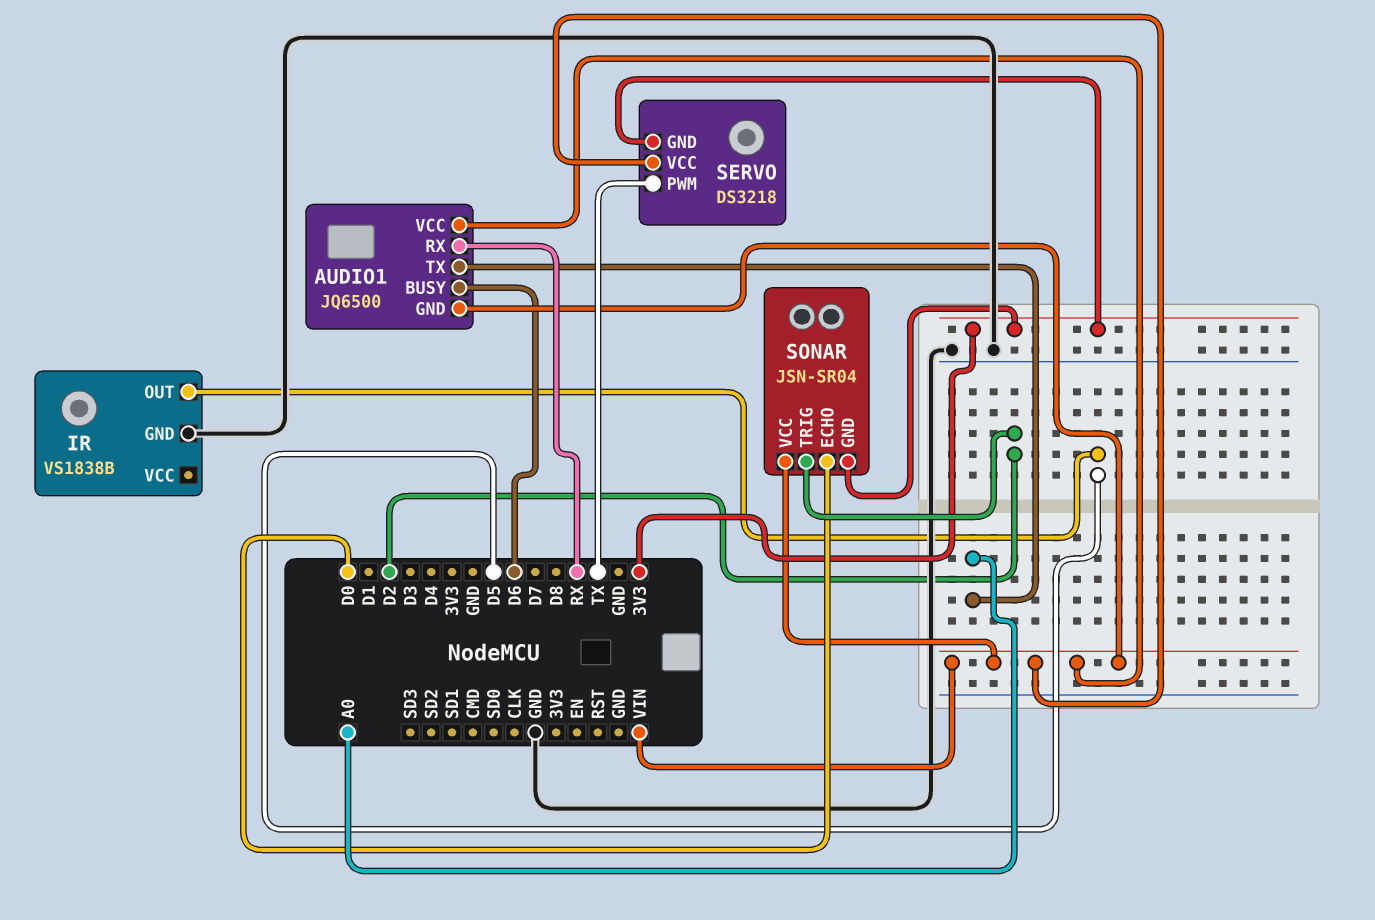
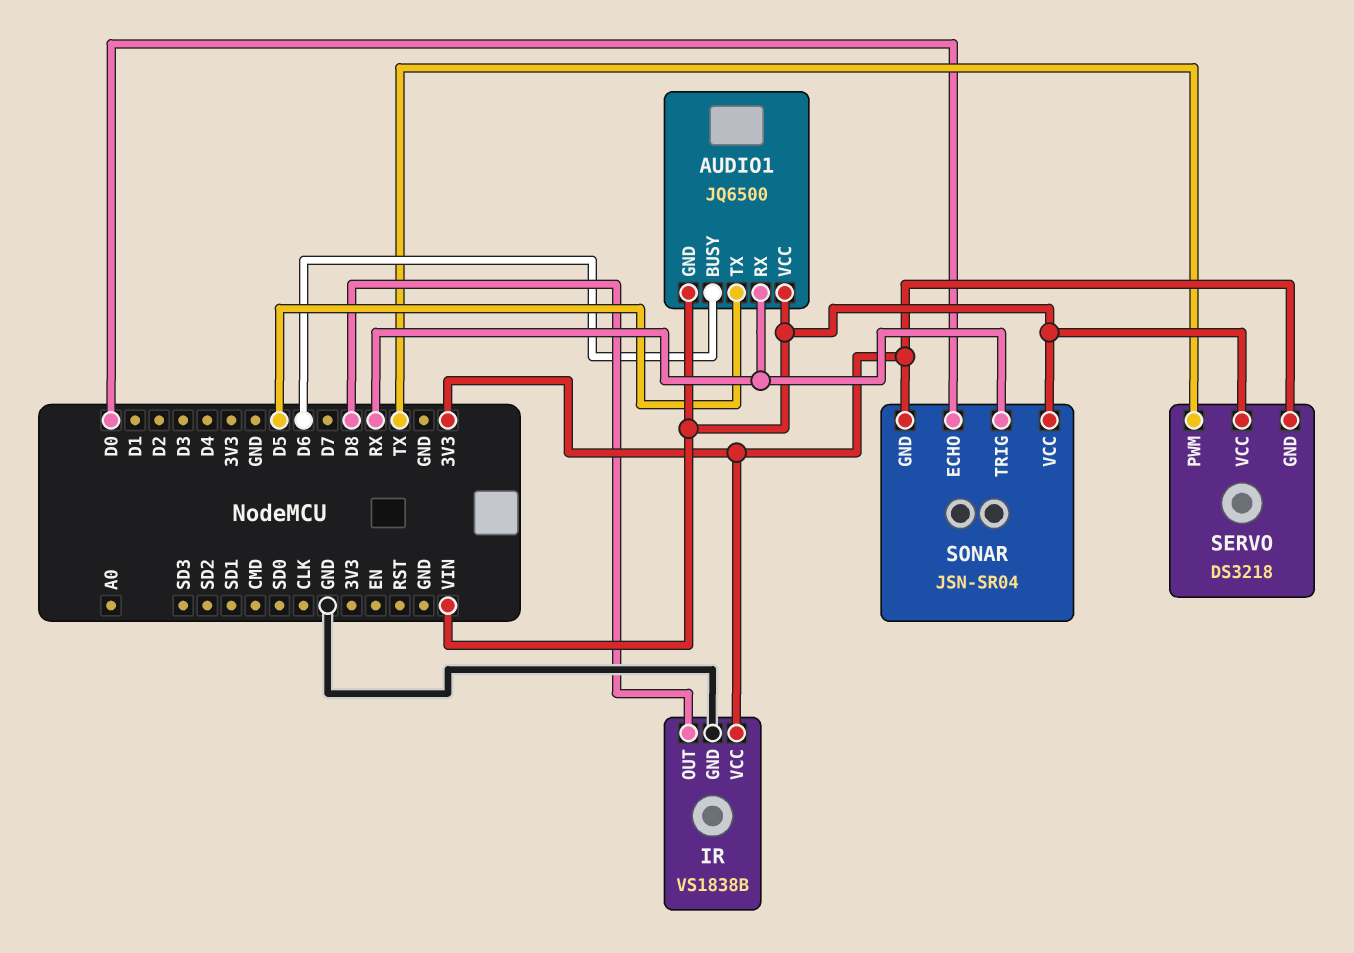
AUDIO1 pin TX: A0 -> D5
IR pin OUT: D5 -> D8
IR pin VCC: none -> 3V3
SONAR pin TRIG: D2 -> RX

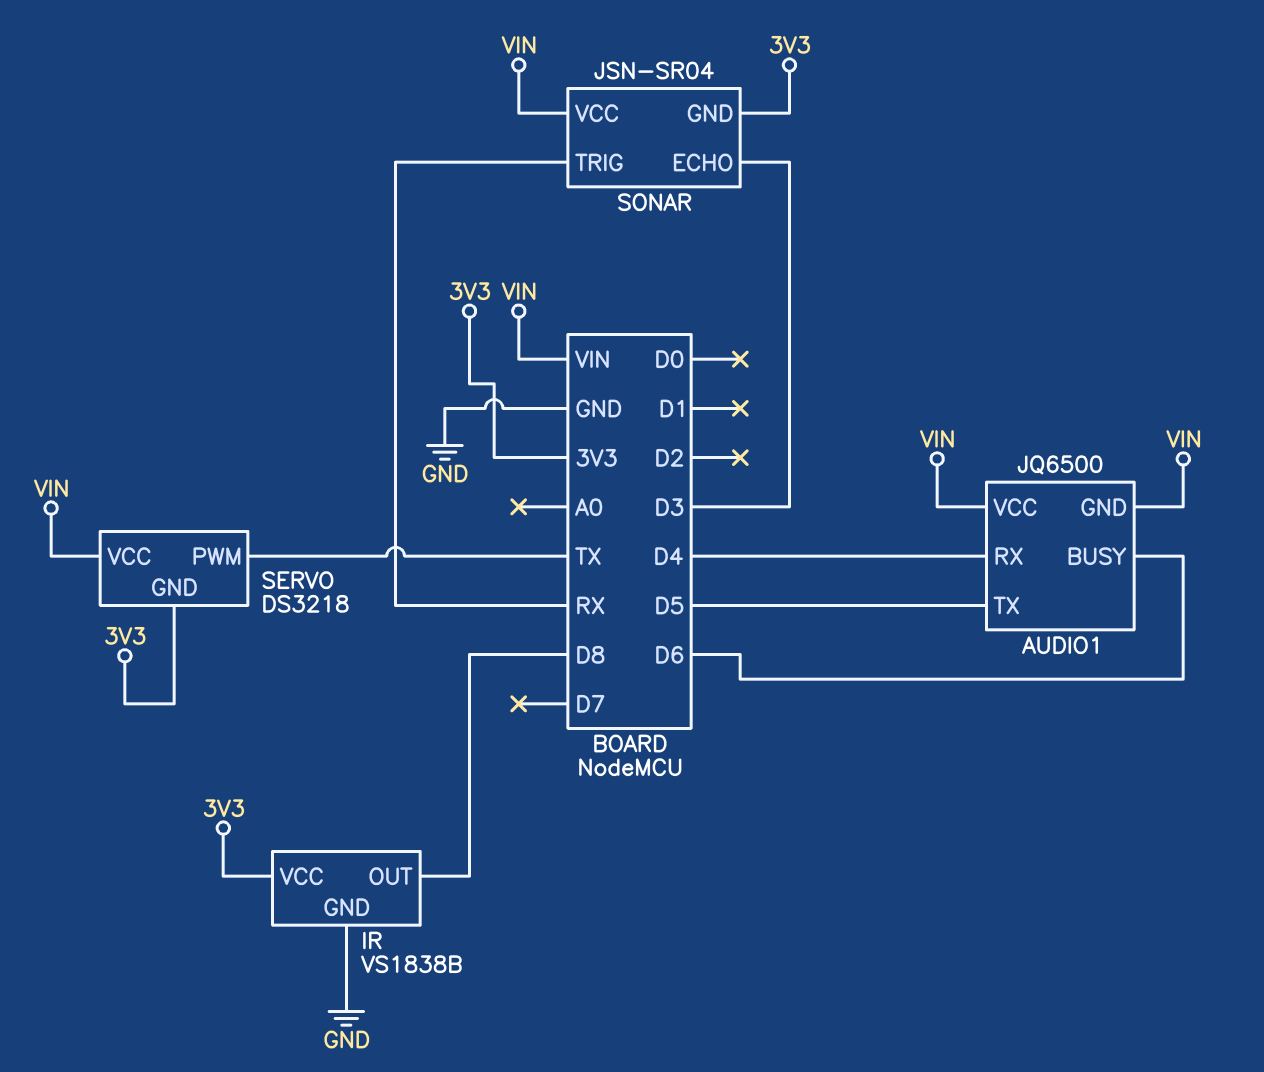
AUDIO1 pin RX: RX -> D4
SONAR pin ECHO: D0 -> D3

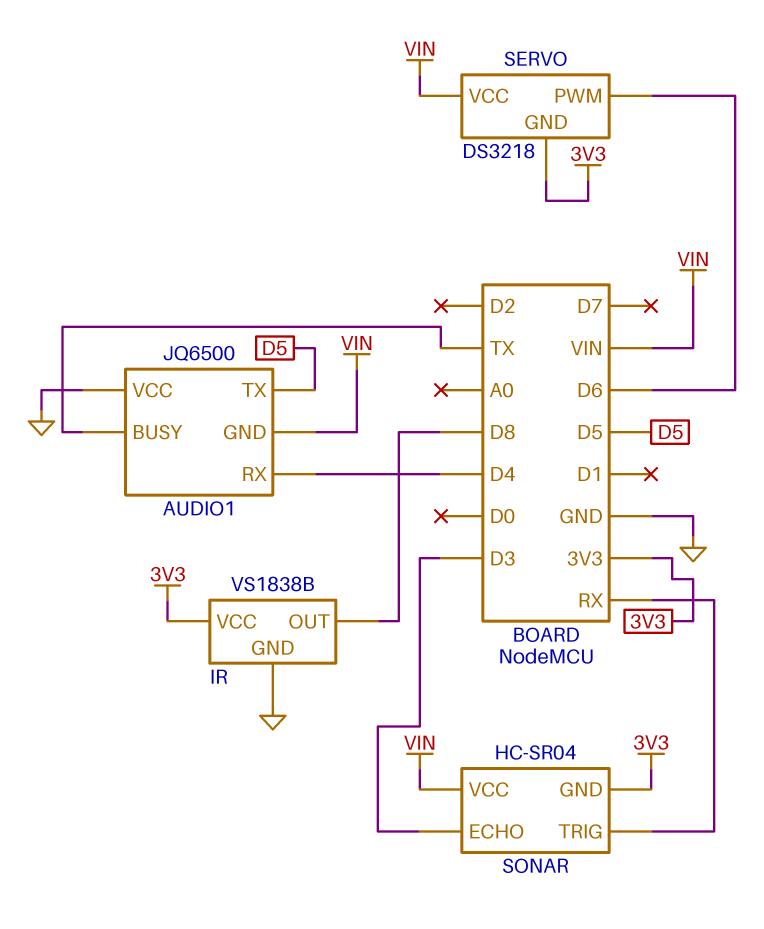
AUDIO1 pin BUSY: D6 -> TX
AUDIO1 pin VCC: VIN -> GND
SERVO pin PWM: TX -> D6
SONAR: JSN-SR04 -> HC-SR04

